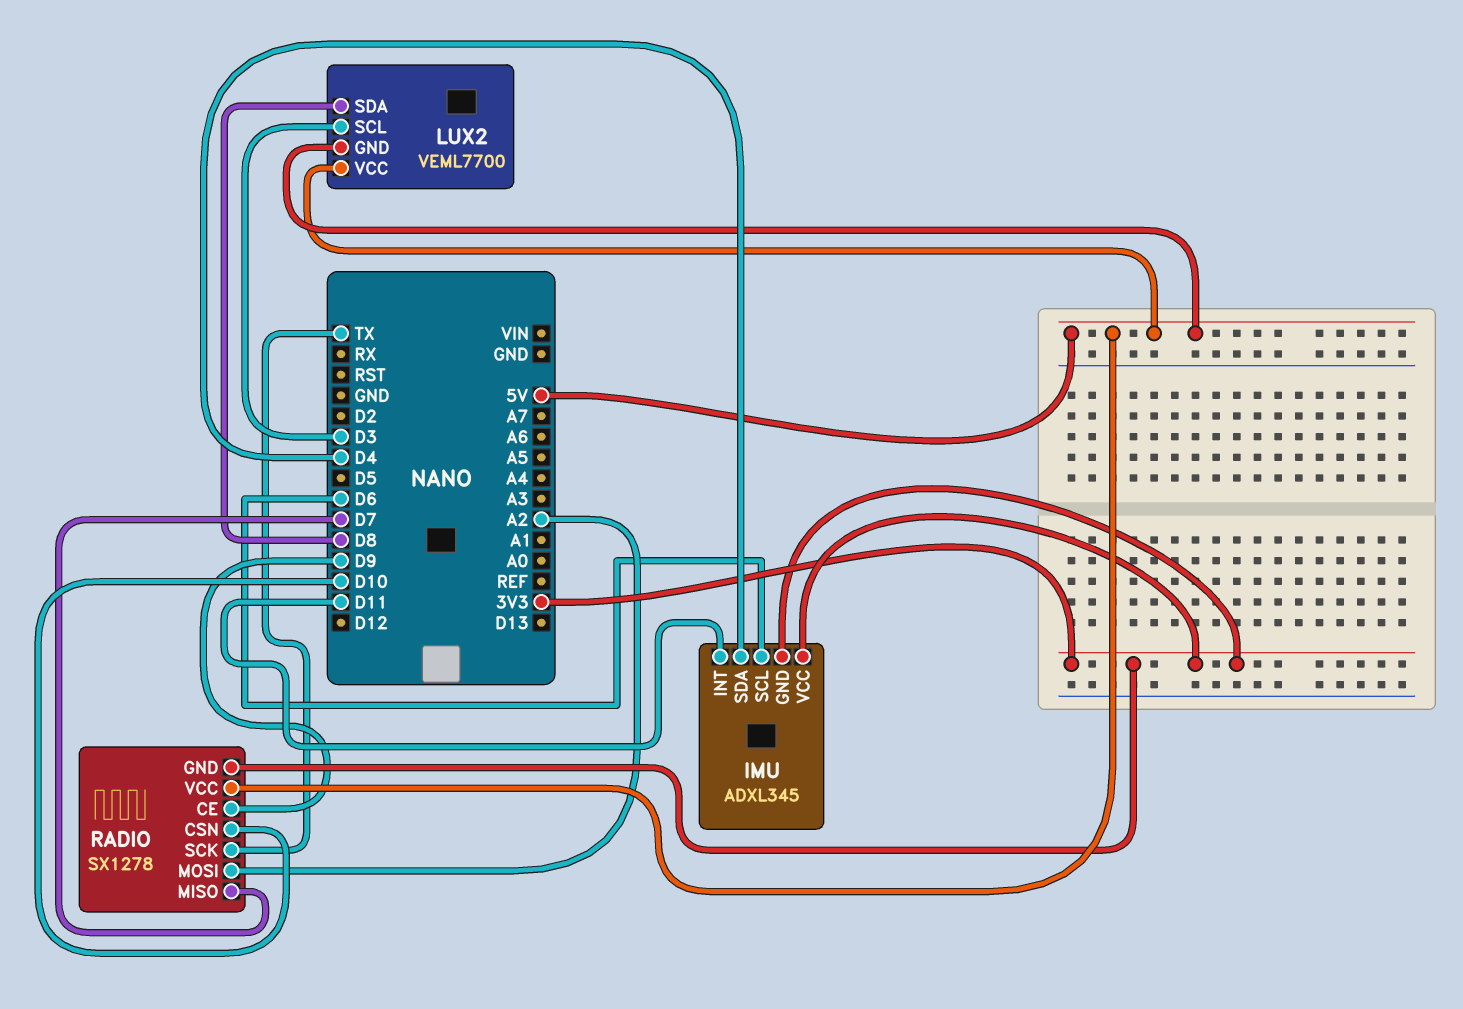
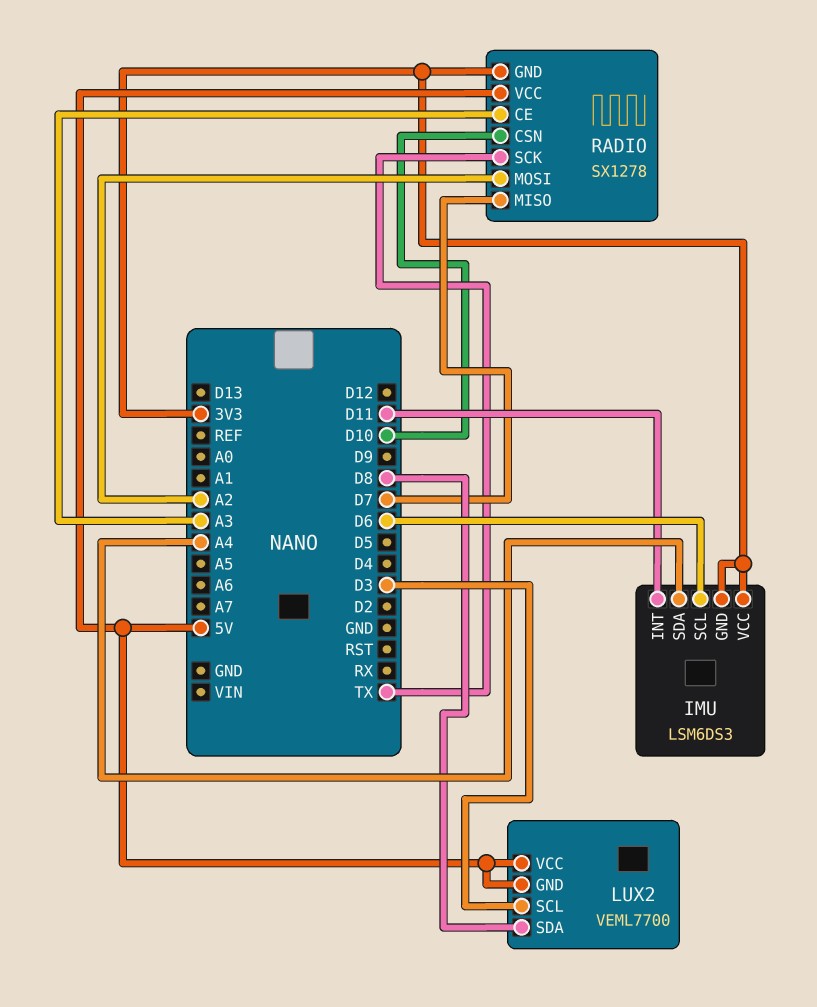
IMU: ADXL345 -> LSM6DS3
IMU pin SDA: D4 -> A4
RADIO pin CE: D9 -> A3

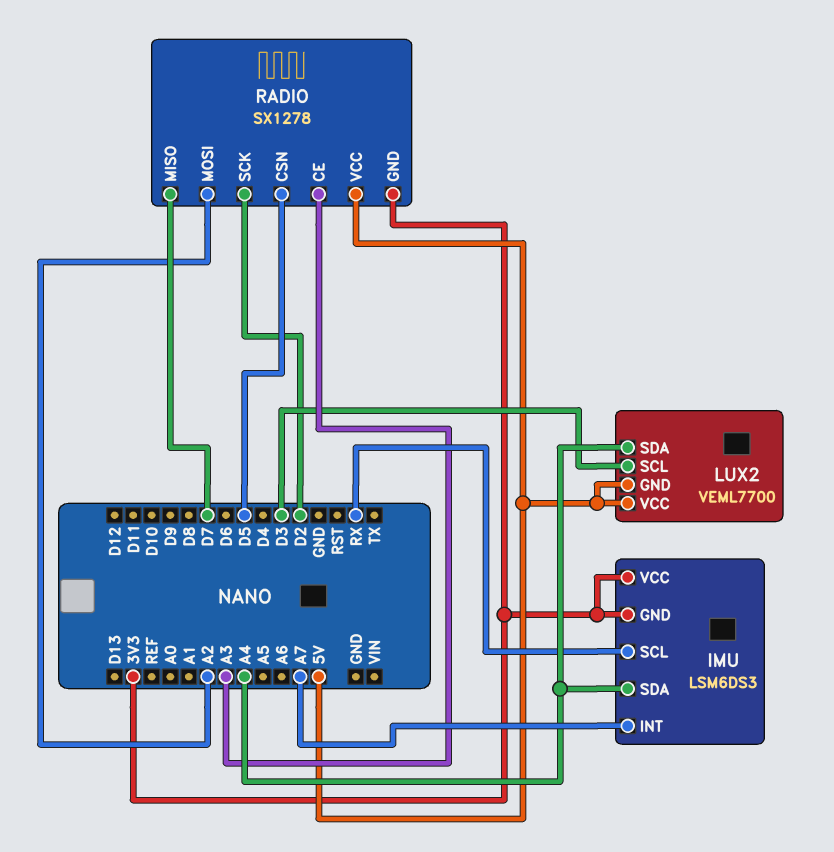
IMU pin INT: D11 -> A7
IMU pin SCL: D6 -> RX
LUX2 pin SDA: D8 -> A4
RADIO pin CSN: D10 -> D5
RADIO pin SCK: TX -> D2

